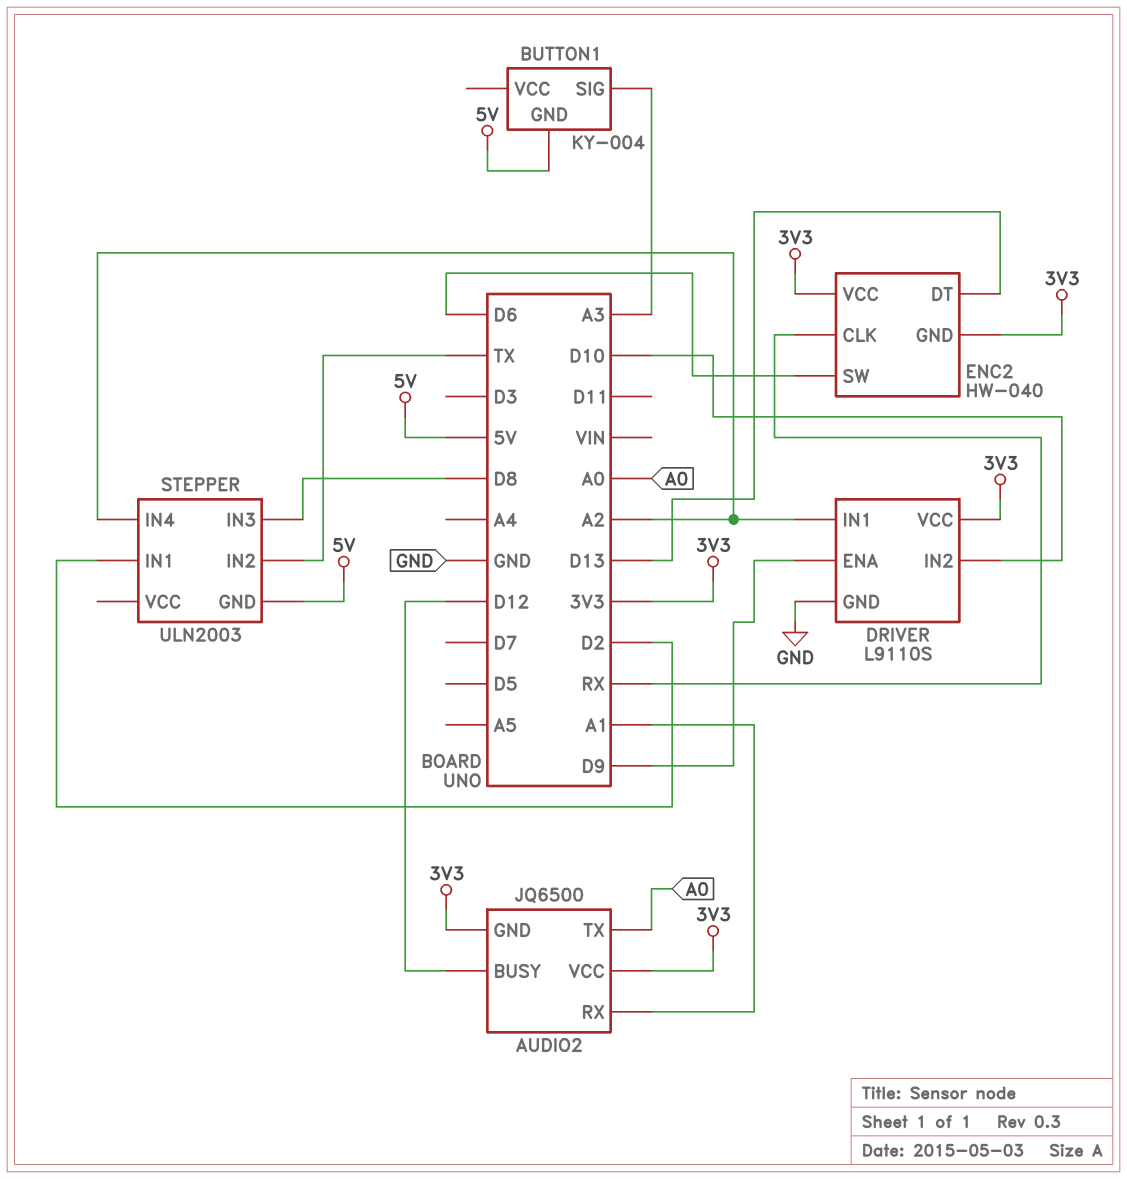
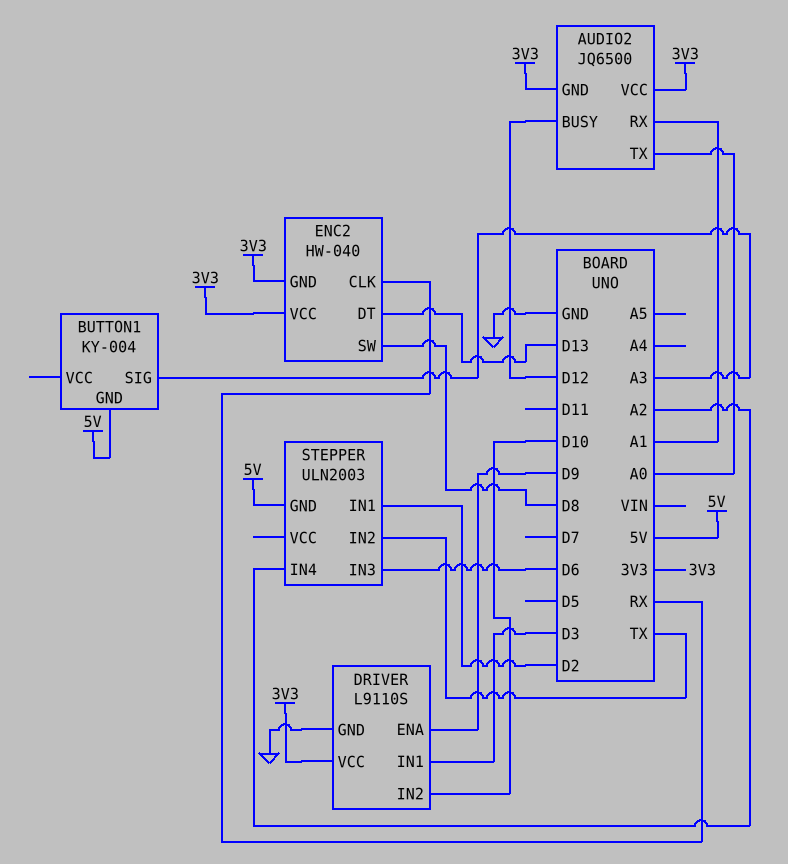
DRIVER pin IN1: A2 -> D3
ENC2 pin SW: D6 -> D8
STEPPER pin IN3: D8 -> D6

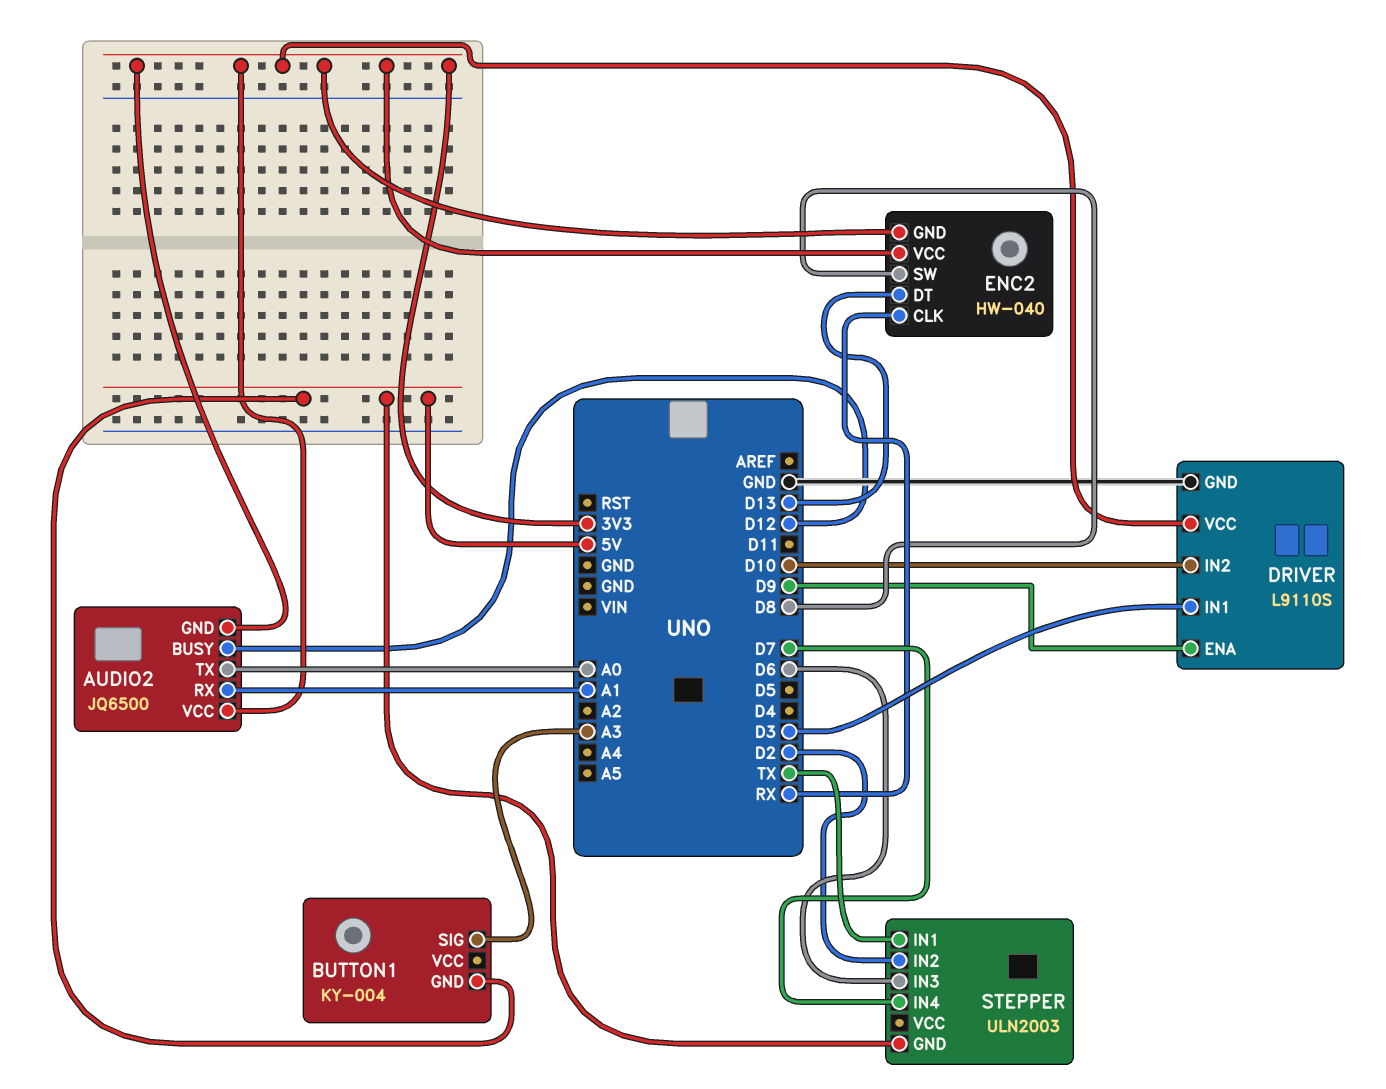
STEPPER pin IN1: D2 -> TX
STEPPER pin IN2: TX -> D2
STEPPER pin IN4: A2 -> D7

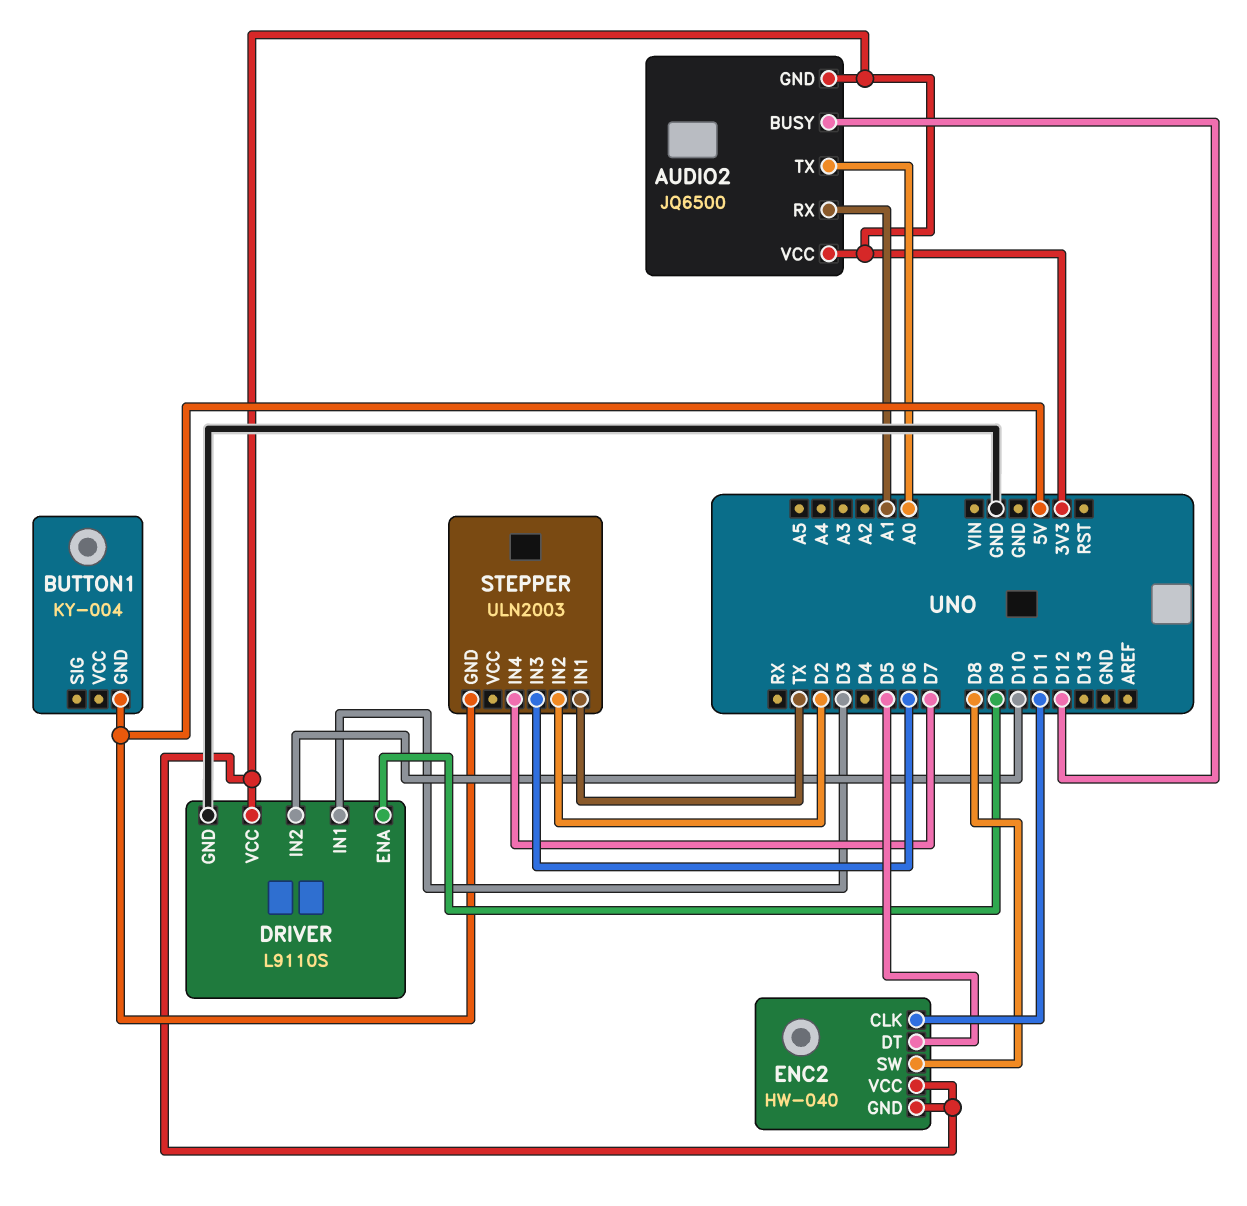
BUTTON1 pin SIG: A3 -> none
ENC2 pin CLK: RX -> D11
ENC2 pin DT: D13 -> D5

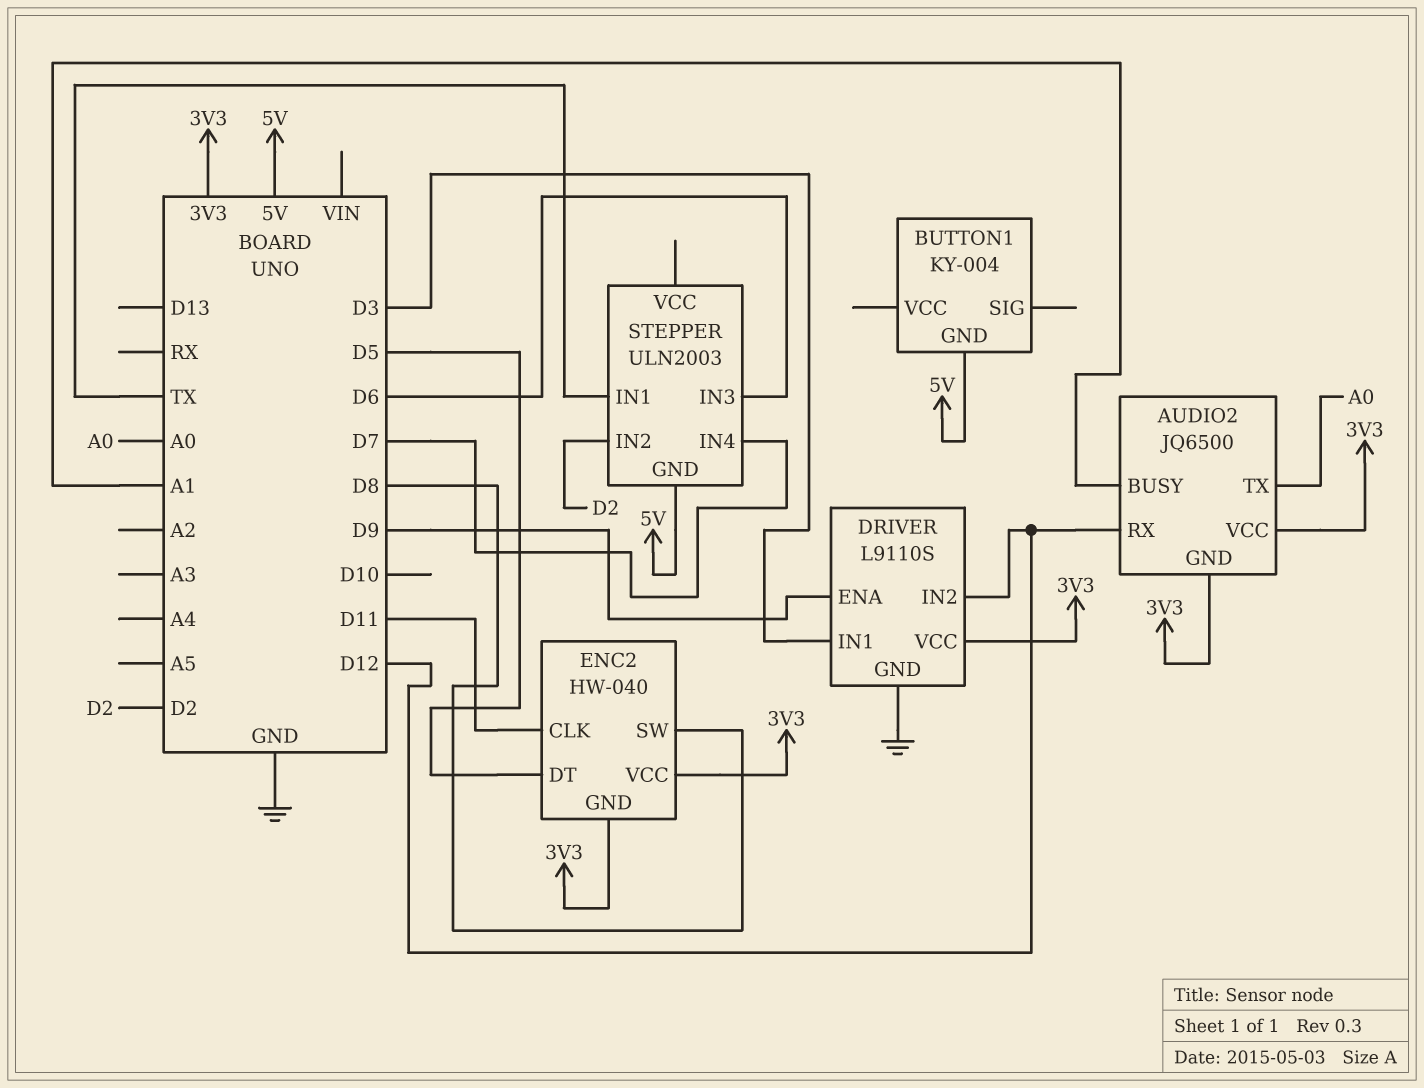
AUDIO2 pin BUSY: D12 -> A1
AUDIO2 pin RX: A1 -> D12
DRIVER pin IN2: D10 -> D12

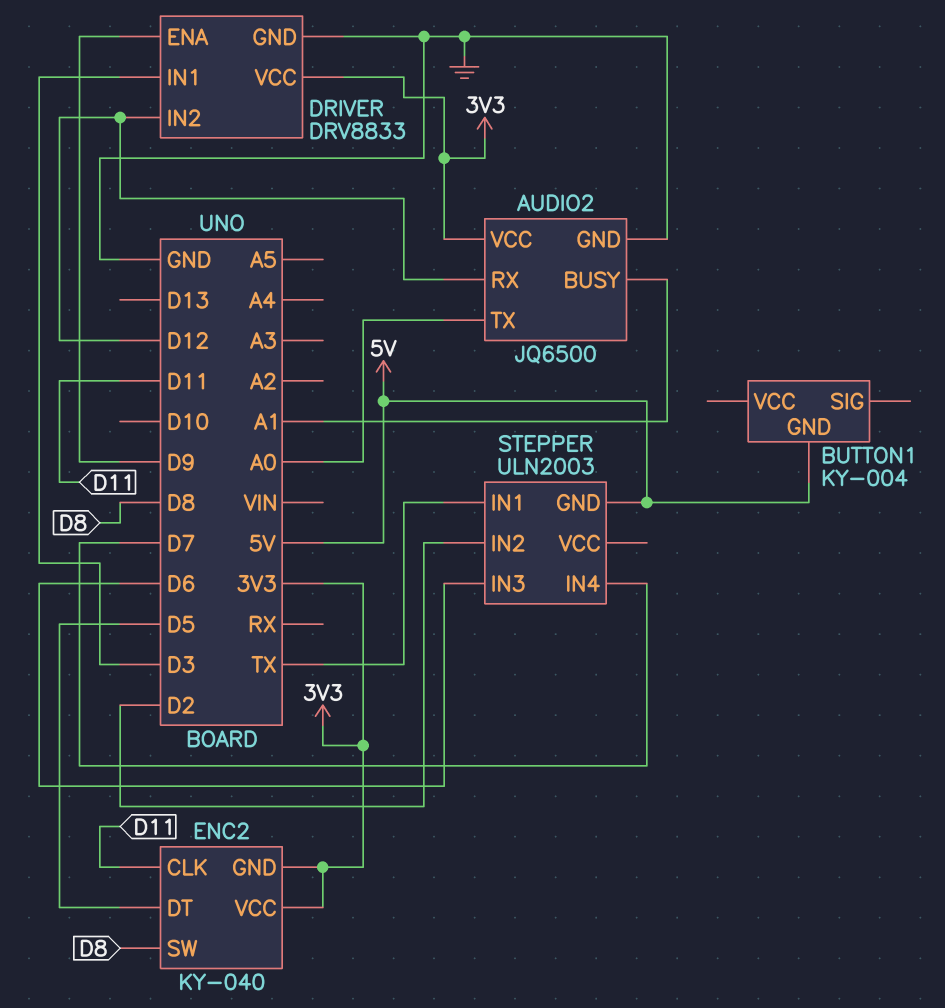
AUDIO2 pin GND: 3V3 -> GND
DRIVER: L9110S -> DRV8833
ENC2: HW-040 -> KY-040

